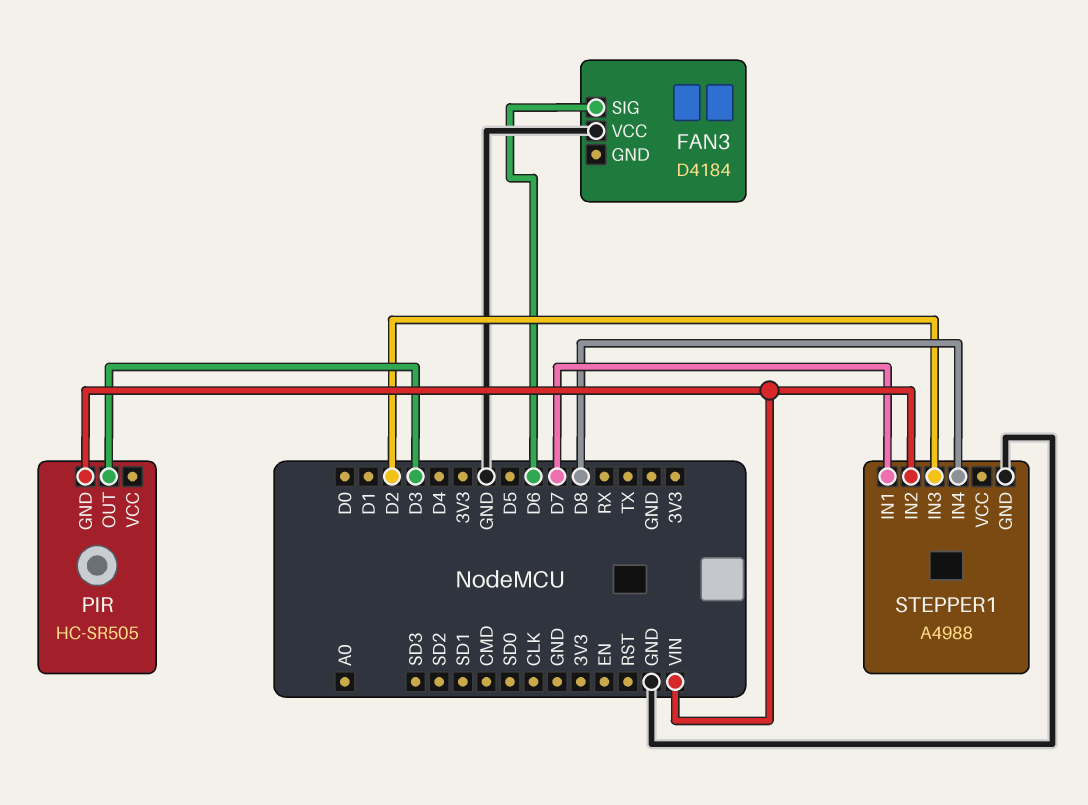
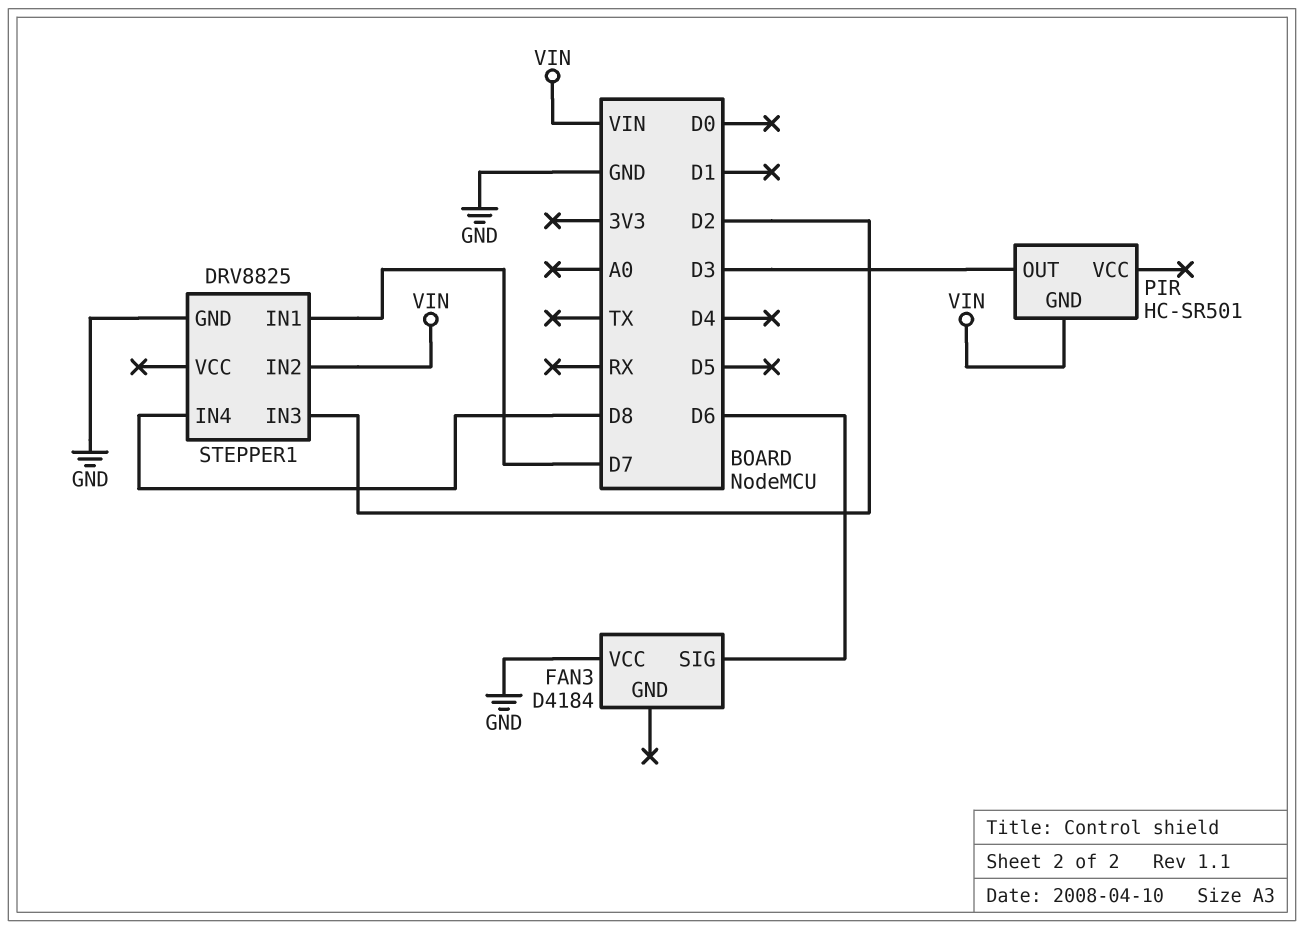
PIR: HC-SR505 -> HC-SR501
STEPPER1: A4988 -> DRV8825

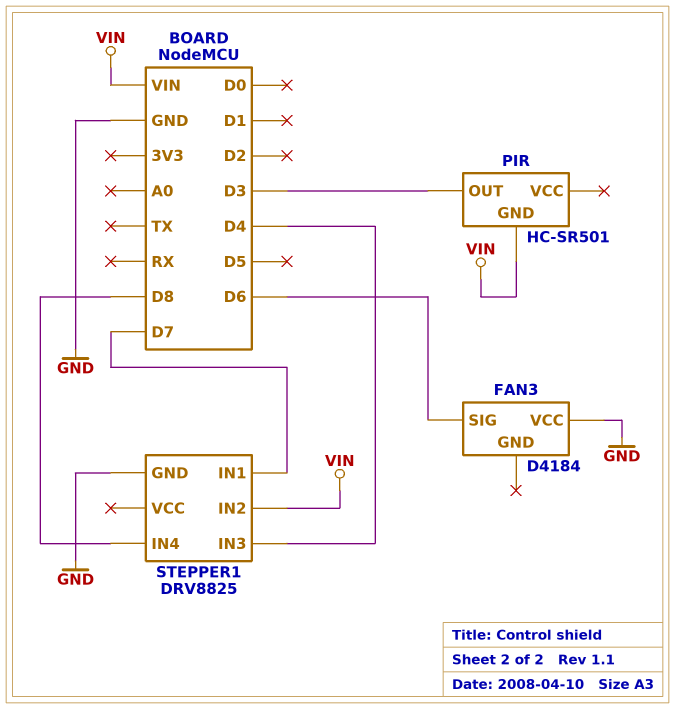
STEPPER1 pin IN3: D2 -> D4

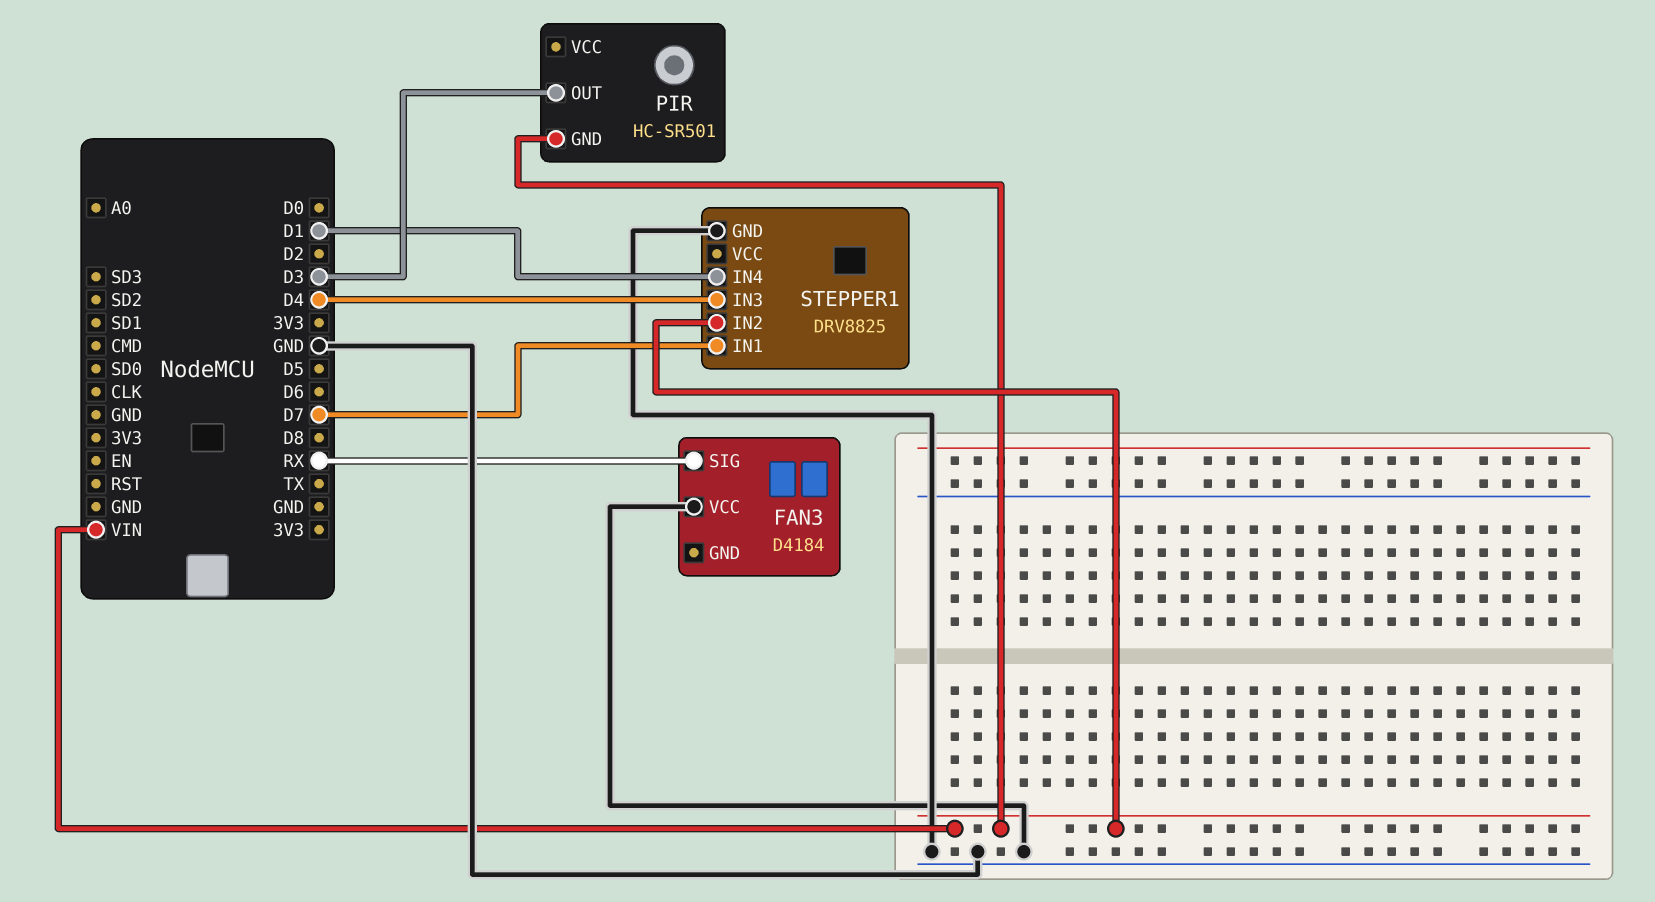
FAN3 pin SIG: D6 -> RX
STEPPER1 pin IN4: D8 -> D1

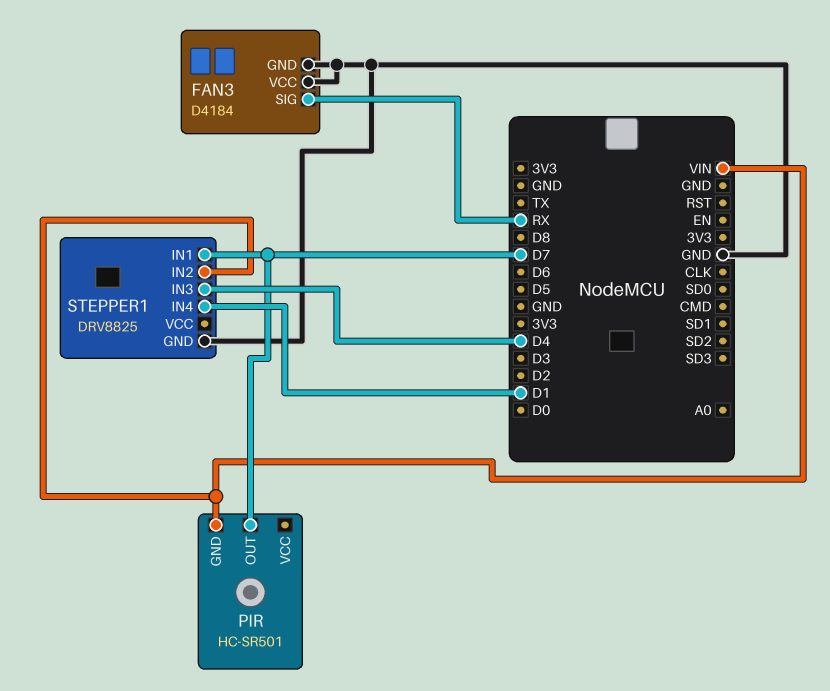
FAN3 pin GND: none -> GND
PIR pin OUT: D3 -> D7

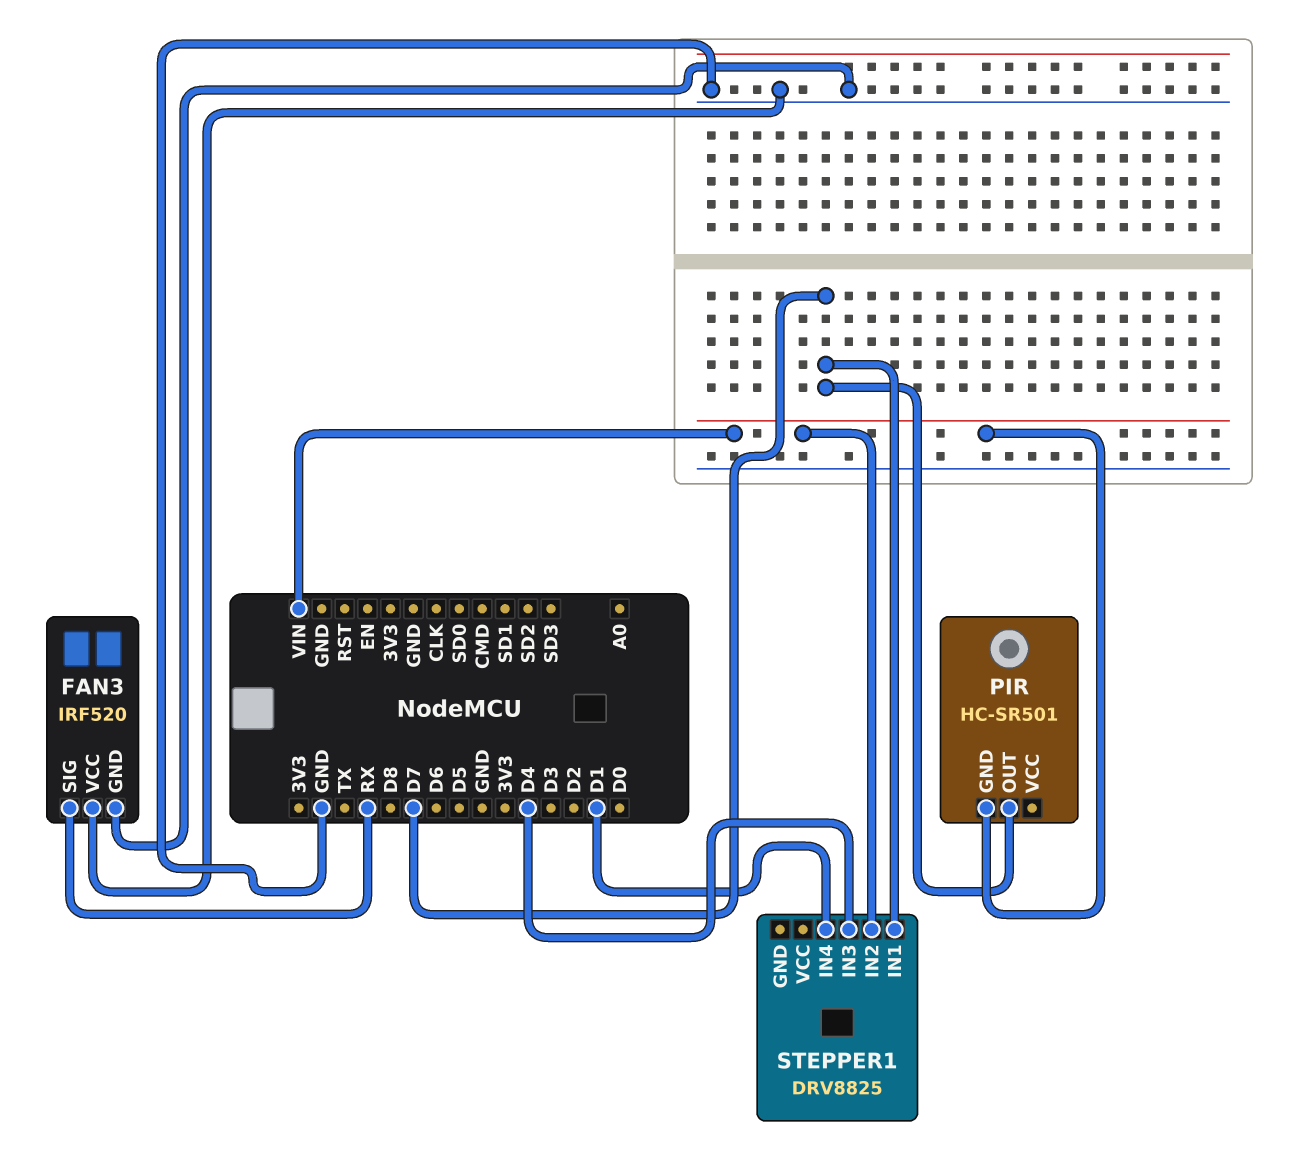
FAN3: D4184 -> IRF520
STEPPER1 pin GND: GND -> none

